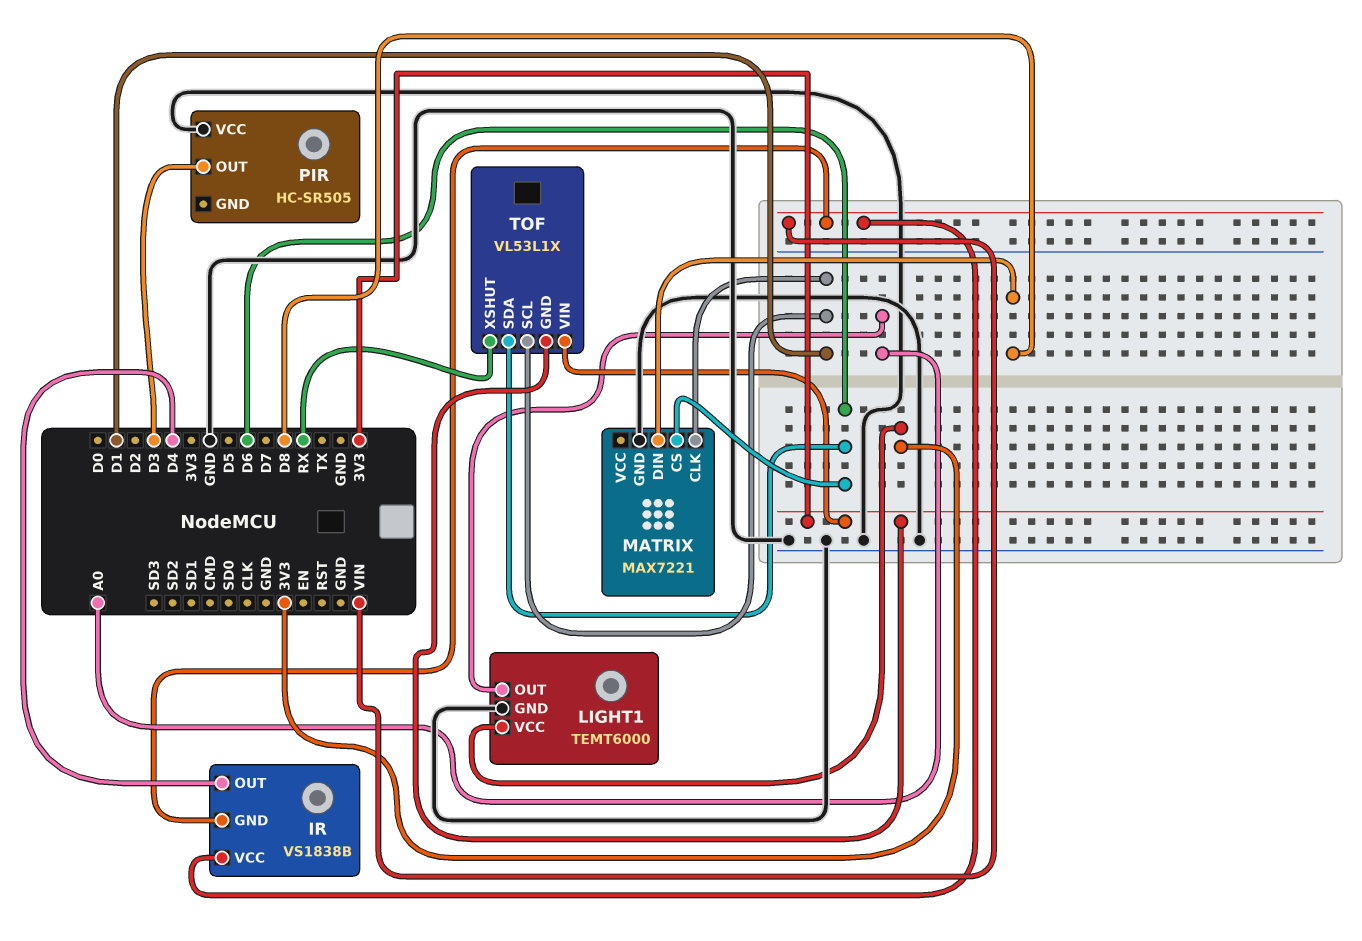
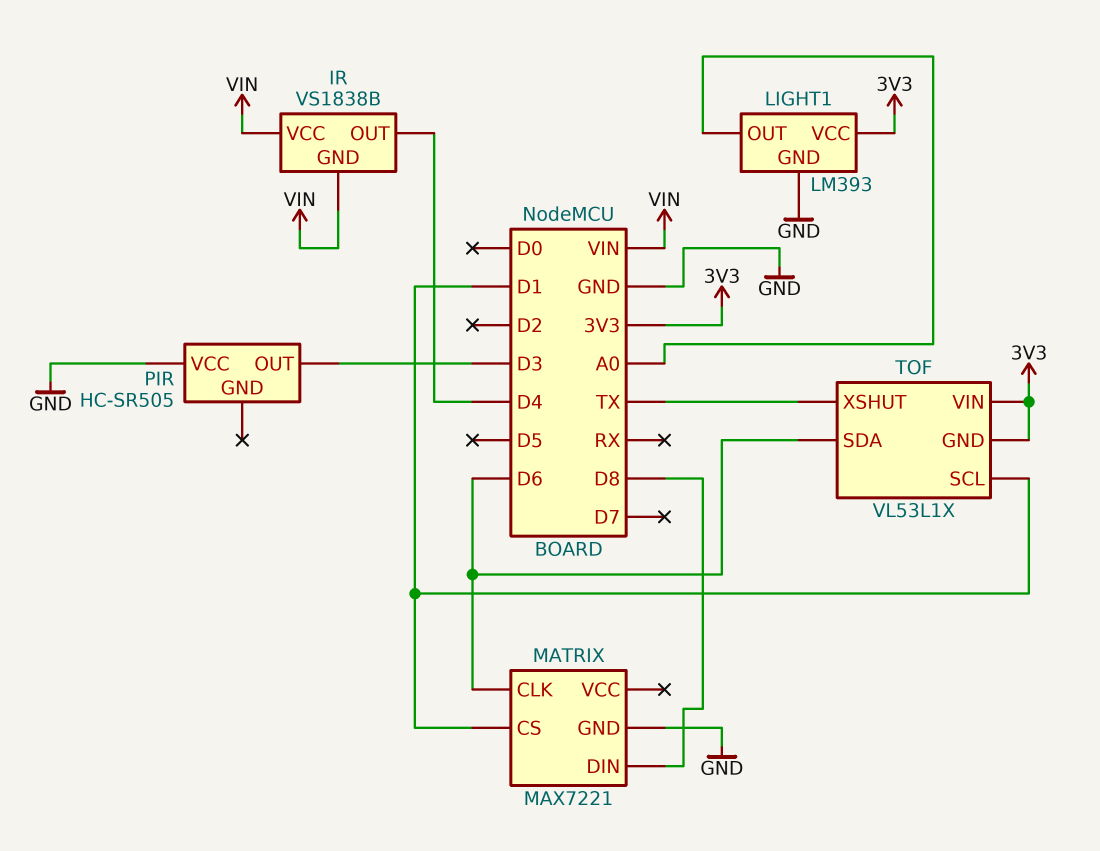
LIGHT1: TEMT6000 -> LM393
MATRIX pin CLK: D1 -> D6
MATRIX pin CS: D6 -> D1
TOF pin XSHUT: RX -> TX

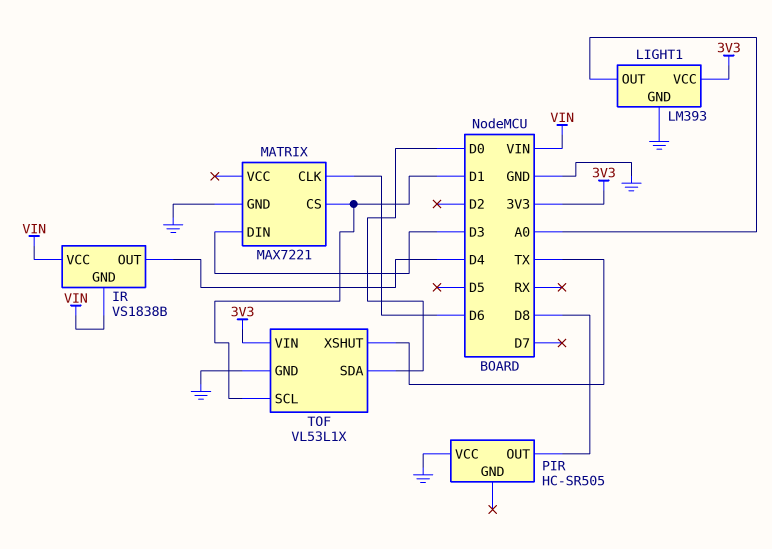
MATRIX pin DIN: D8 -> D3
PIR pin OUT: D3 -> D8
TOF pin GND: 3V3 -> GND
TOF pin SDA: D6 -> D0

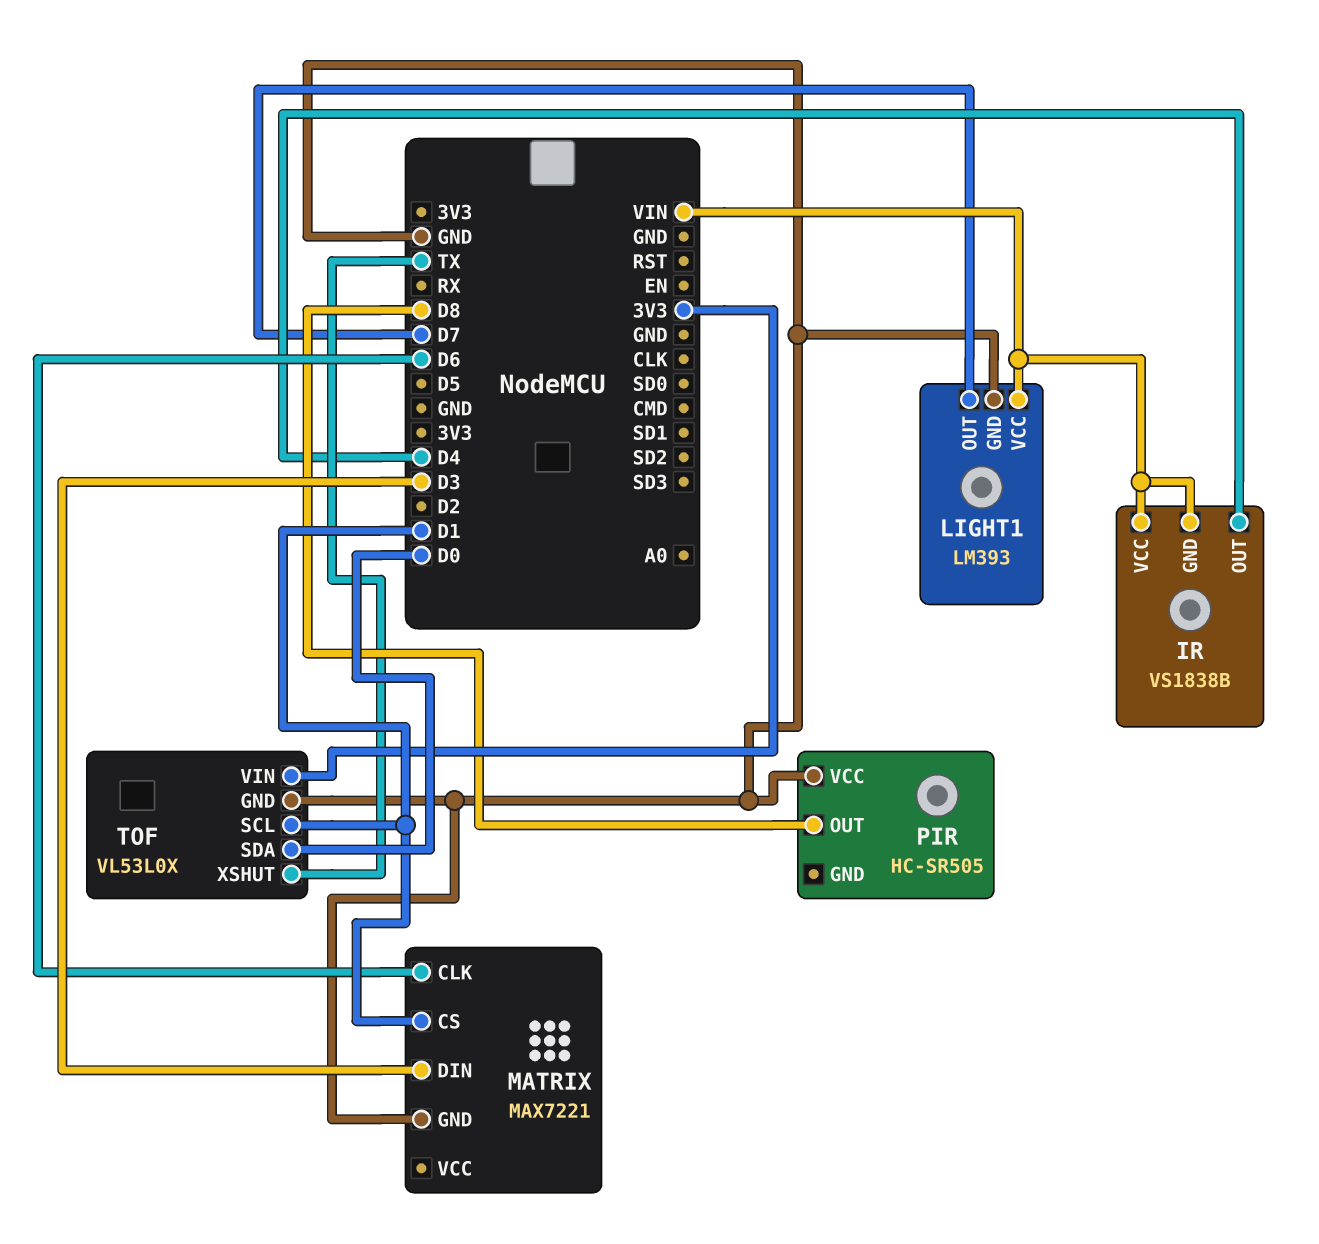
LIGHT1 pin OUT: A0 -> D7
LIGHT1 pin VCC: 3V3 -> VIN
TOF: VL53L1X -> VL53L0X

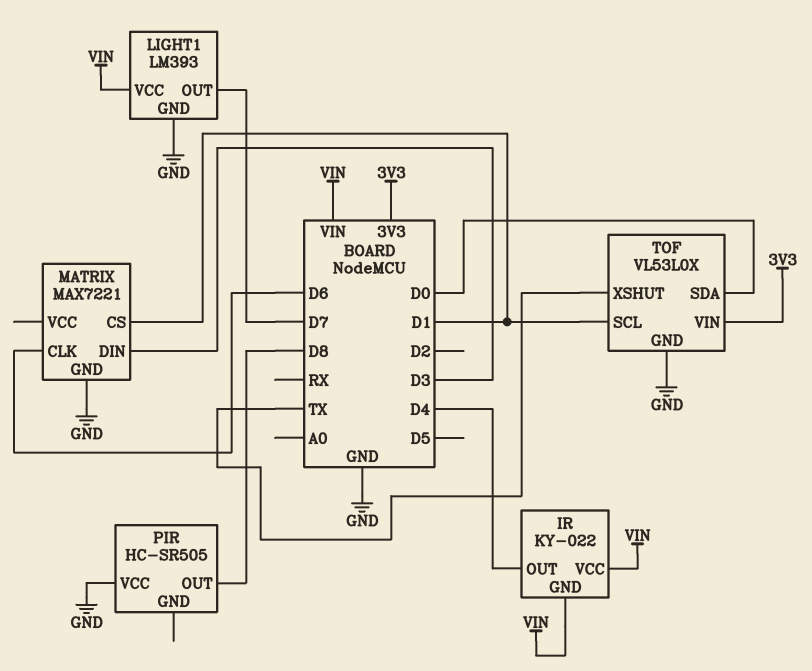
IR: VS1838B -> KY-022

